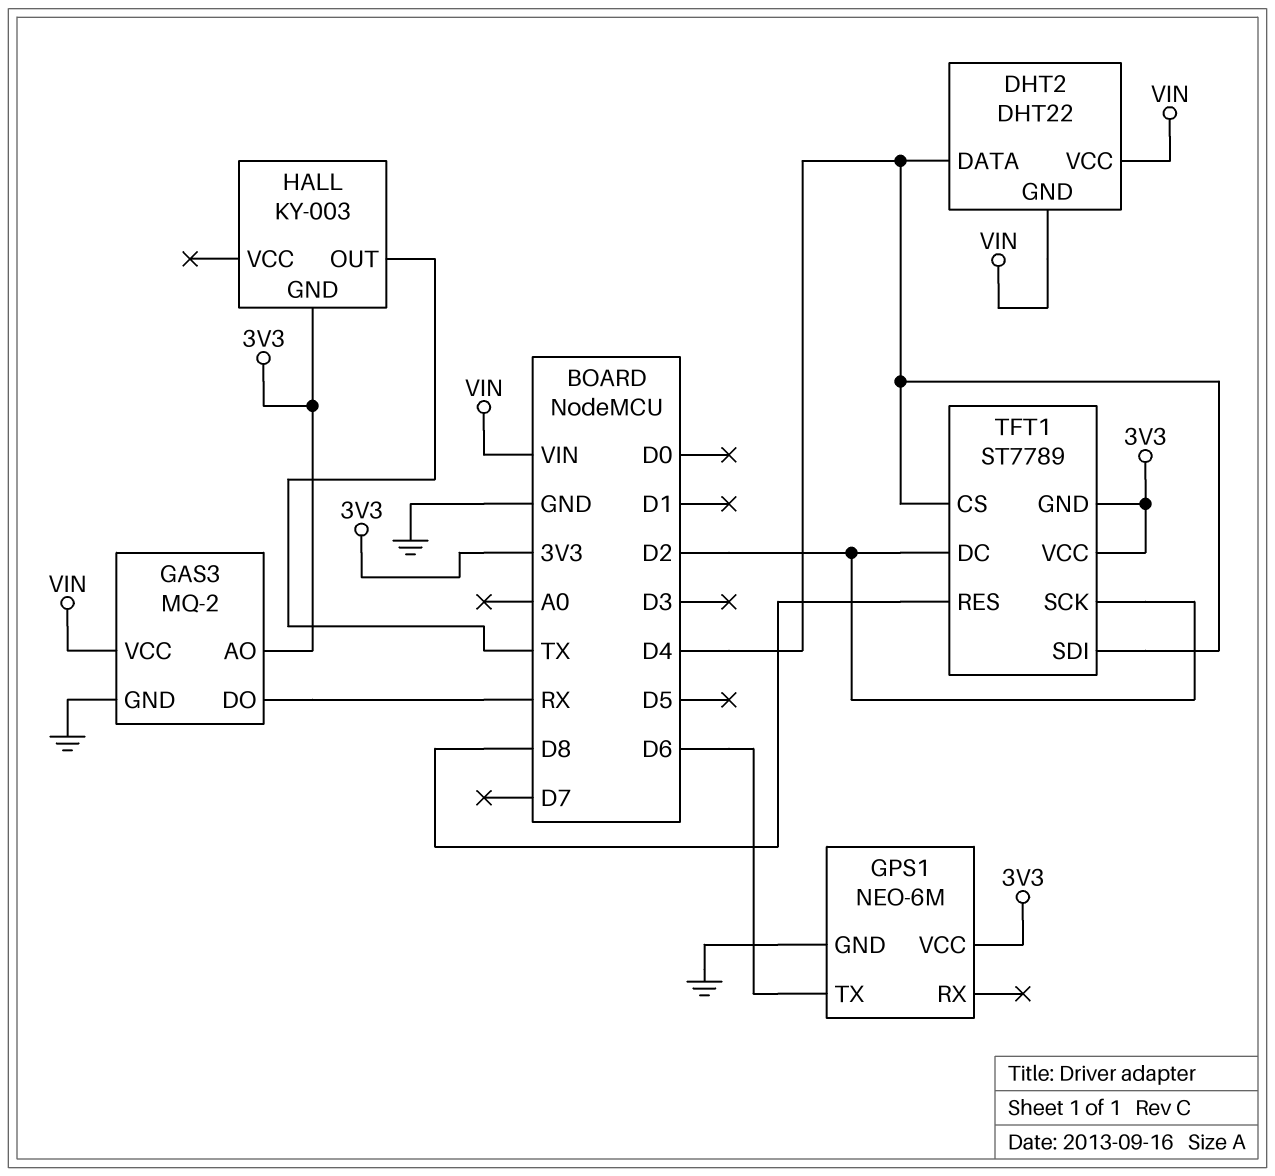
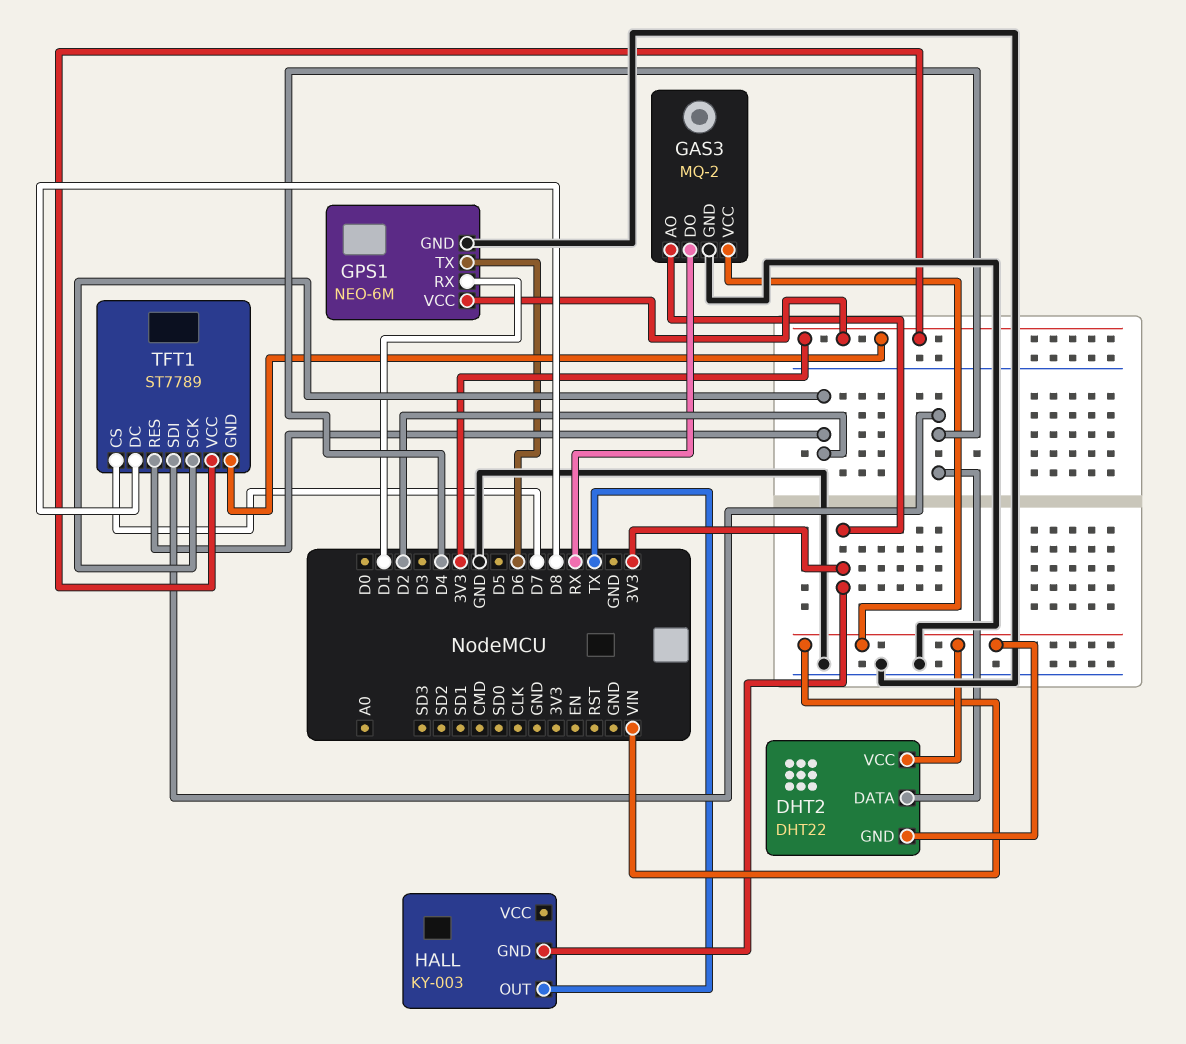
GPS1 pin RX: none -> D1
TFT1 pin CS: D4 -> D7
TFT1 pin DC: D2 -> D8
TFT1 pin RES: D8 -> D2

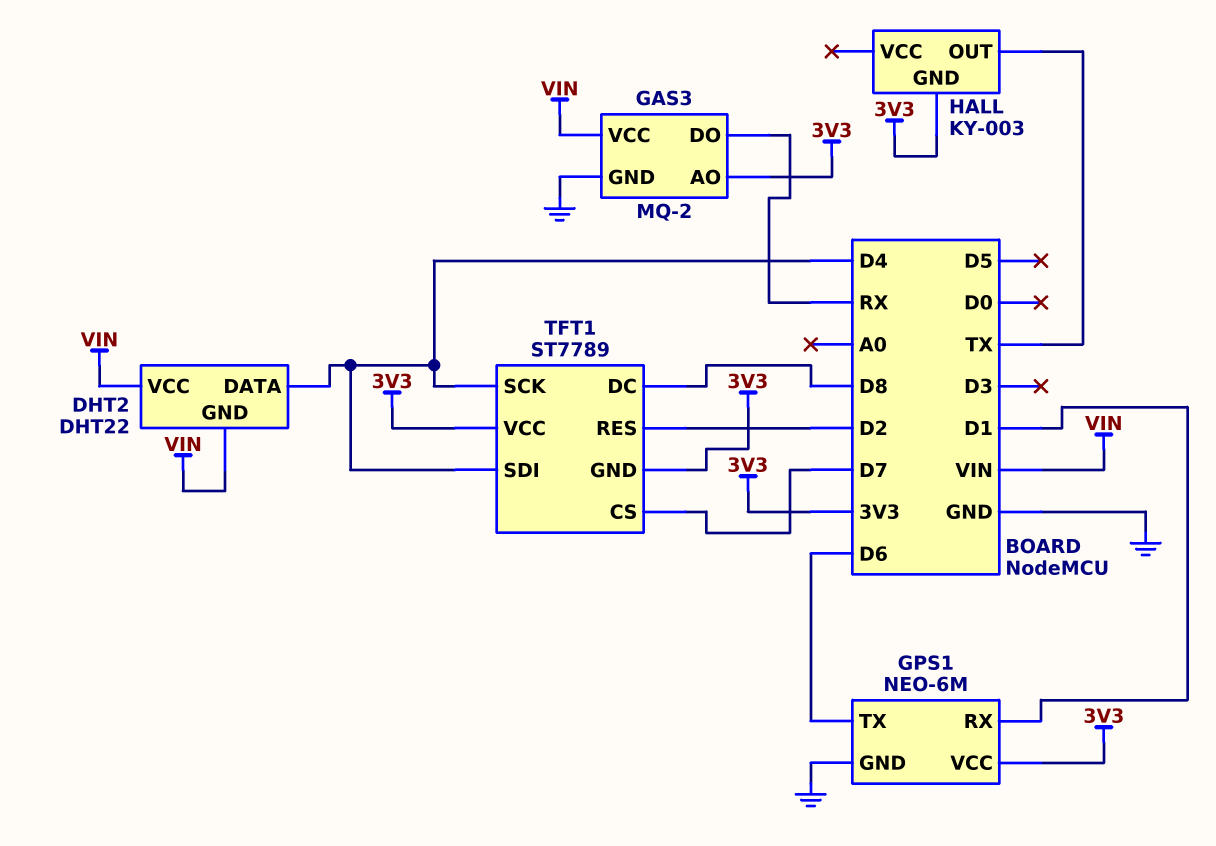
TFT1 pin SCK: D2 -> D4

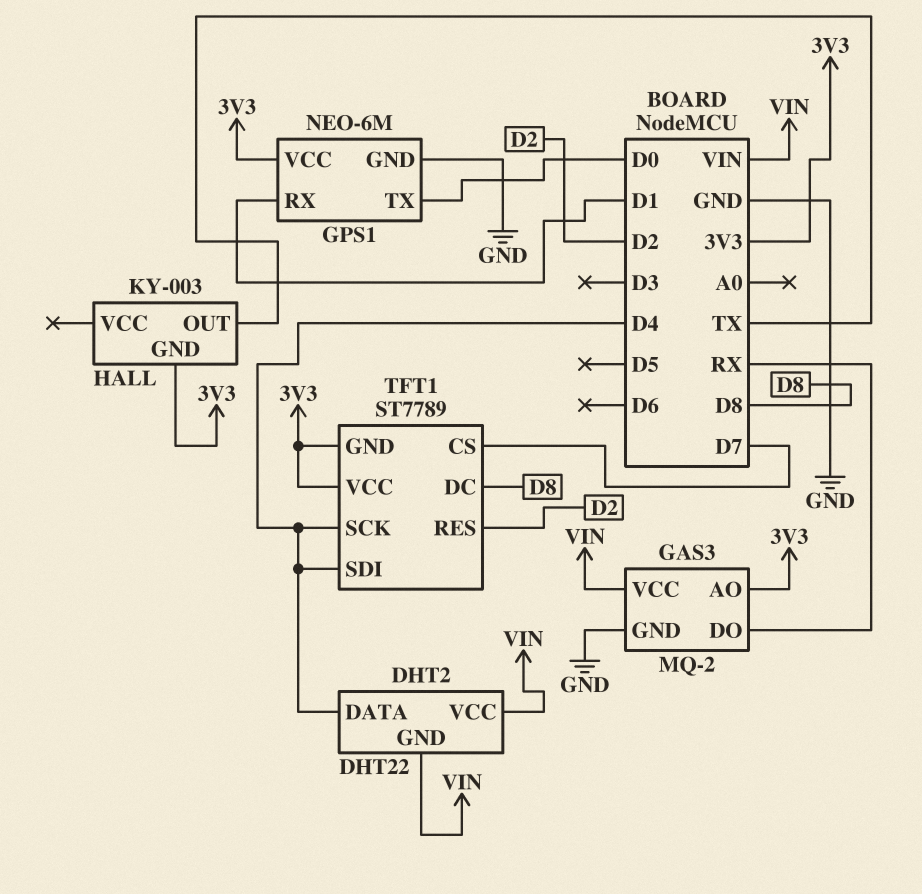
GPS1 pin TX: D6 -> D0

